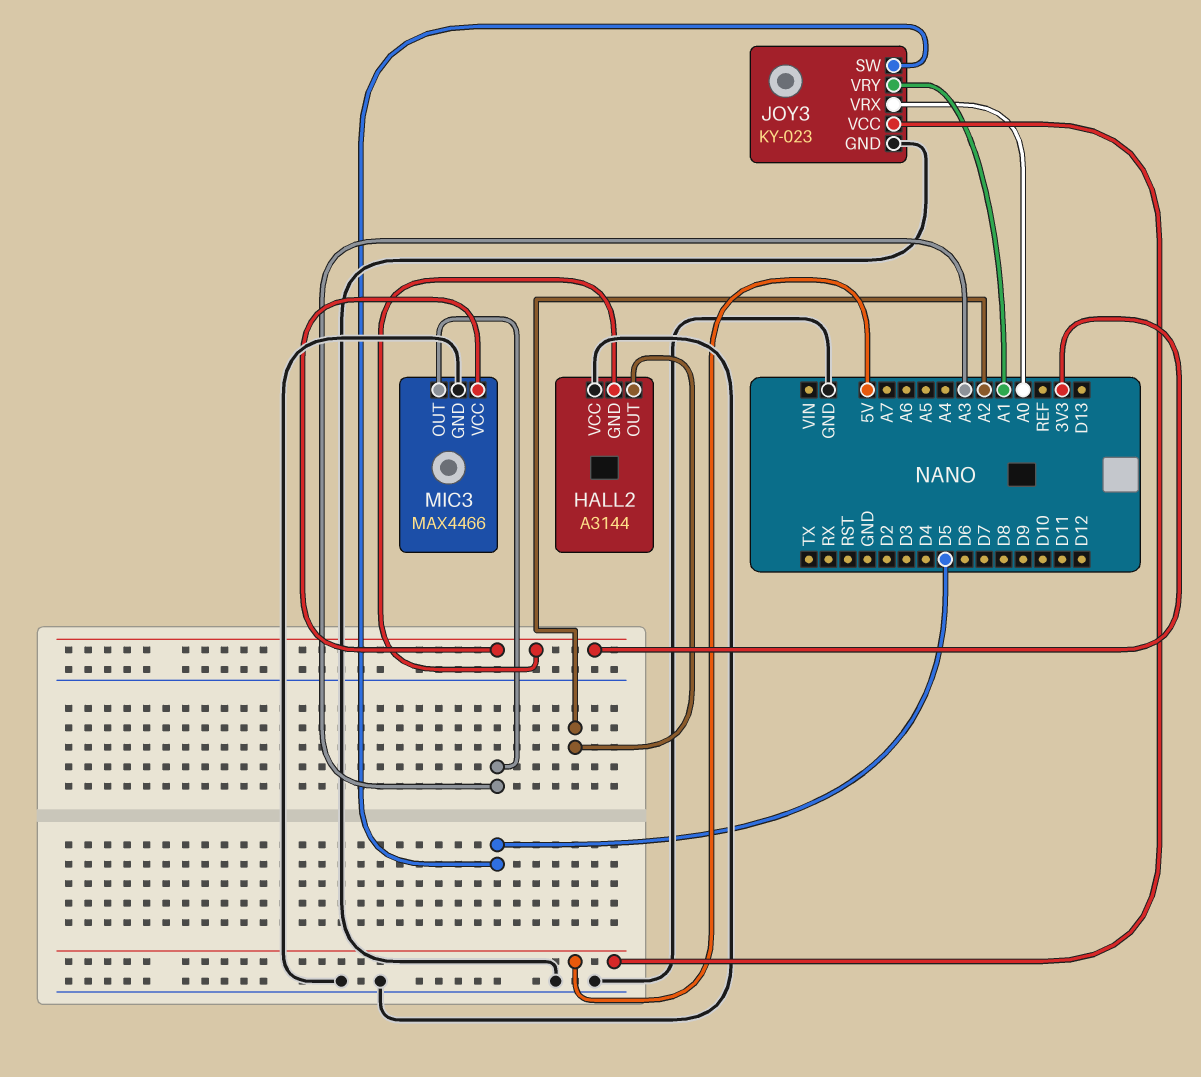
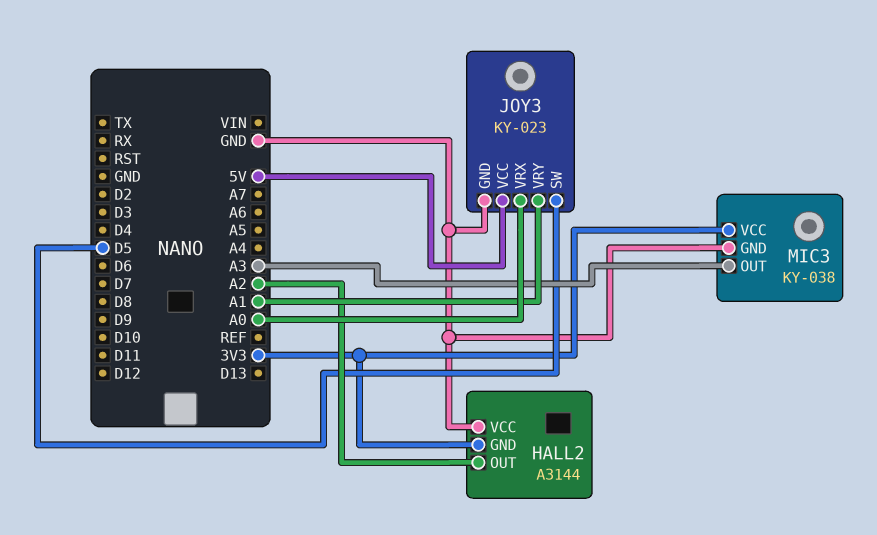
MIC3: MAX4466 -> KY-038

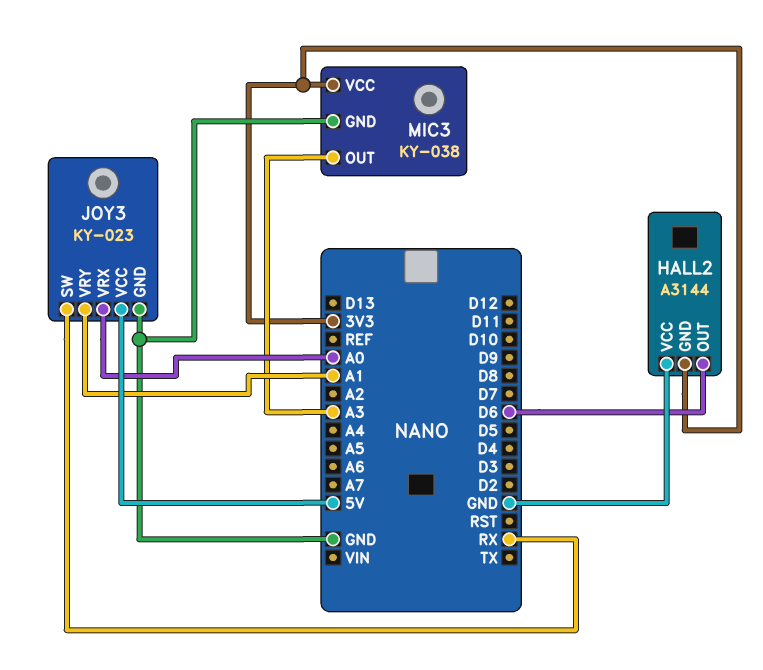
HALL2 pin OUT: A2 -> D6
JOY3 pin SW: D5 -> RX

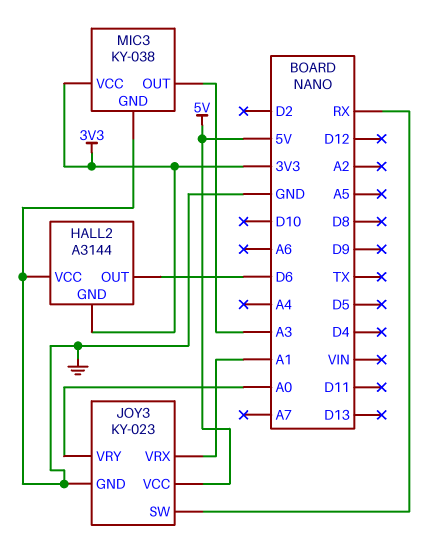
JOY3 pin VRX: A0 -> A1
JOY3 pin VRY: A1 -> A0

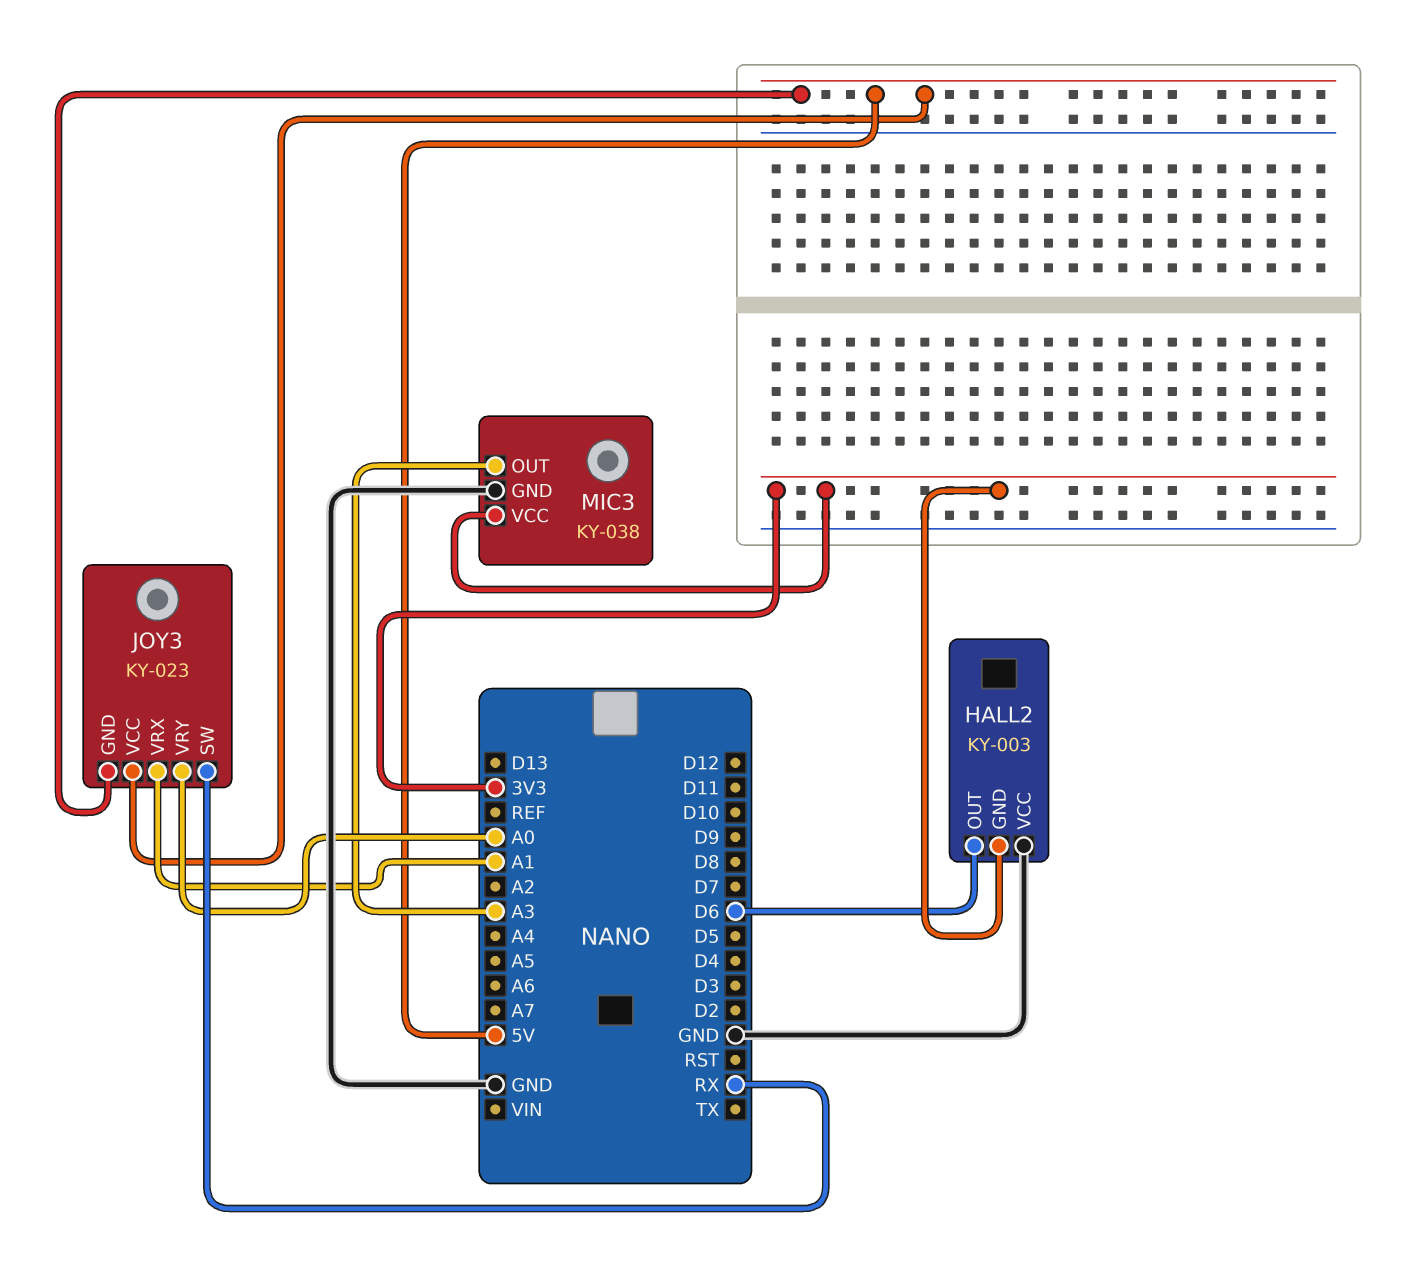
HALL2: A3144 -> KY-003
JOY3 pin GND: GND -> 5V

